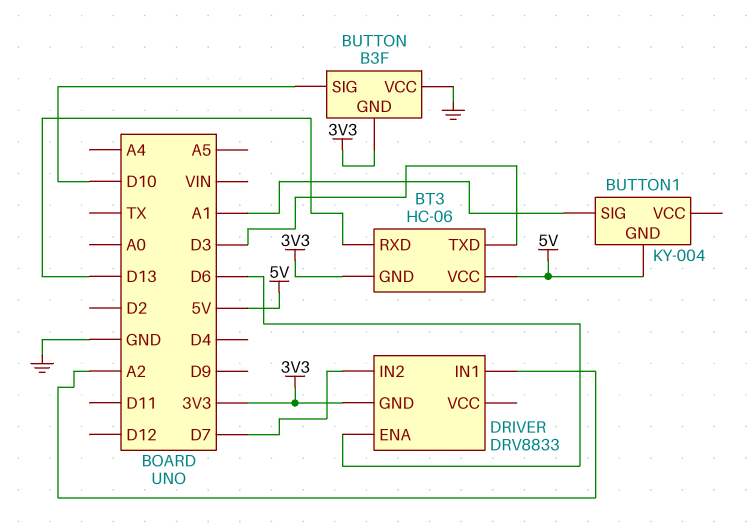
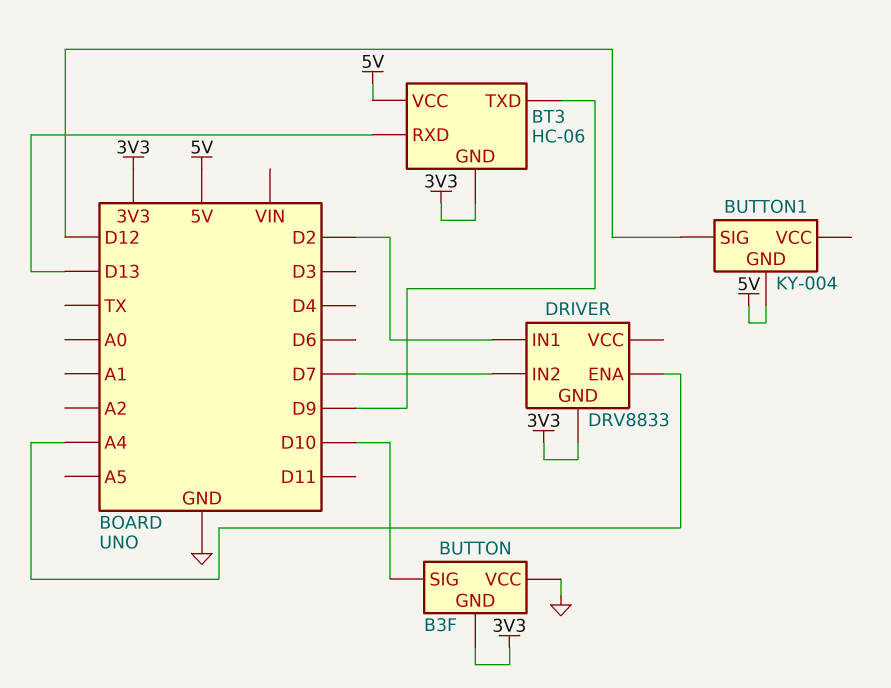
BT3 pin TXD: D3 -> D9
BUTTON1 pin SIG: A1 -> D12
DRIVER pin ENA: D6 -> A4
DRIVER pin IN1: A2 -> D2

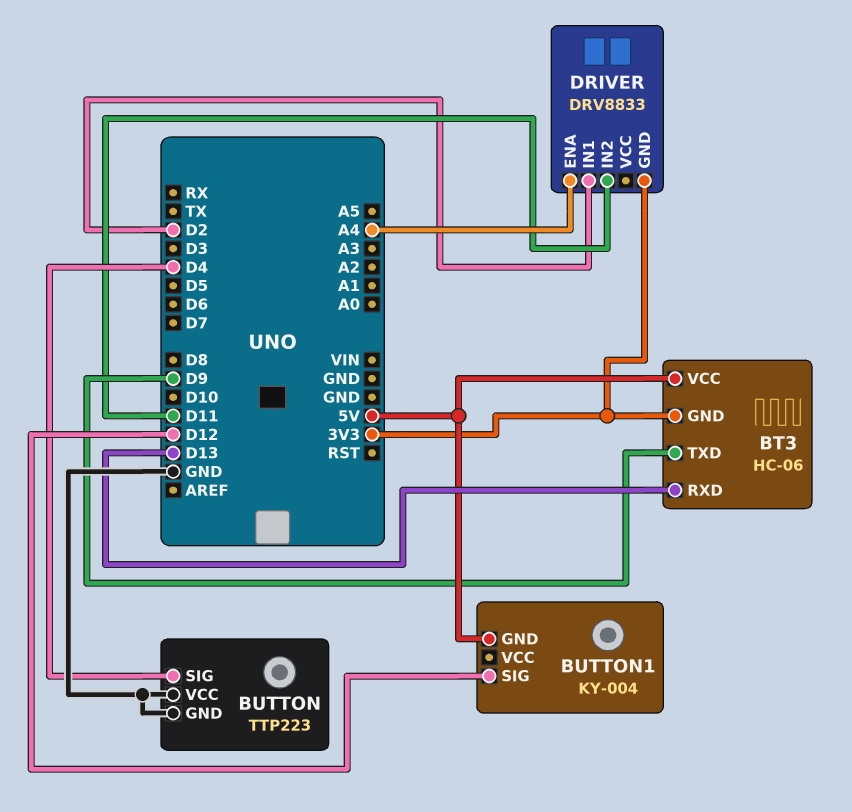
BUTTON: B3F -> TTP223
BUTTON pin GND: 3V3 -> GND
BUTTON pin SIG: D10 -> D4
DRIVER pin IN2: D7 -> D11

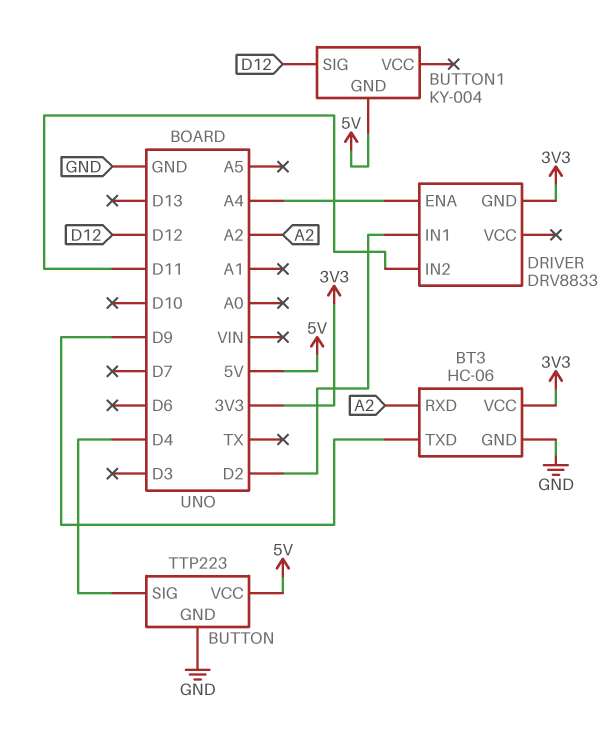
BT3 pin GND: 3V3 -> GND
BT3 pin RXD: D13 -> A2
BT3 pin VCC: 5V -> 3V3
BUTTON pin VCC: GND -> 5V

